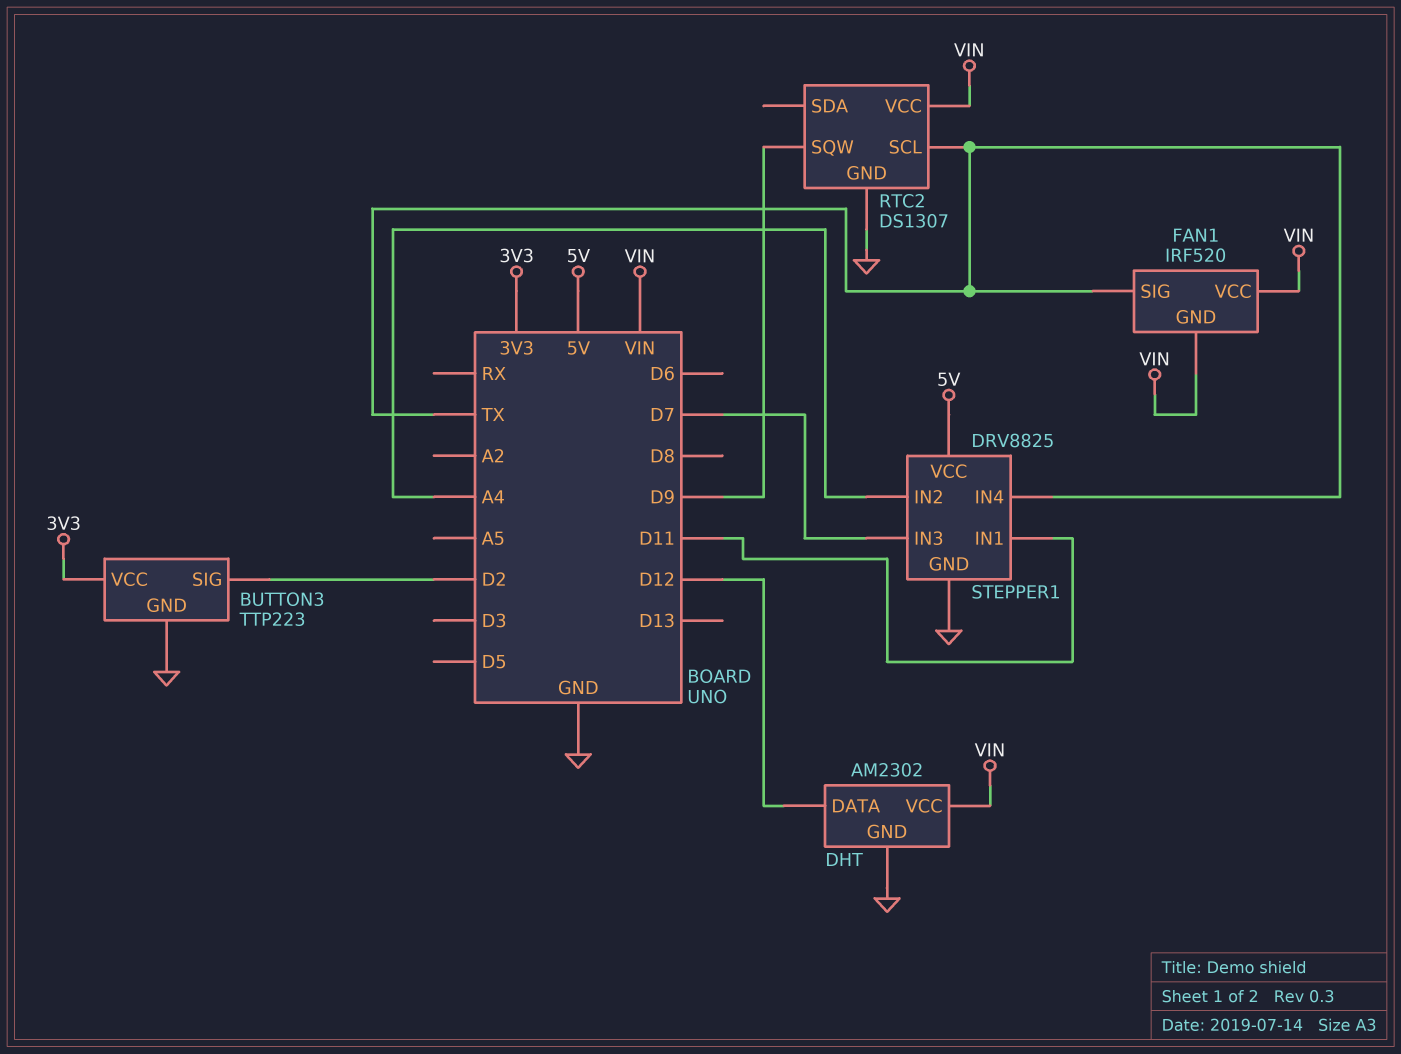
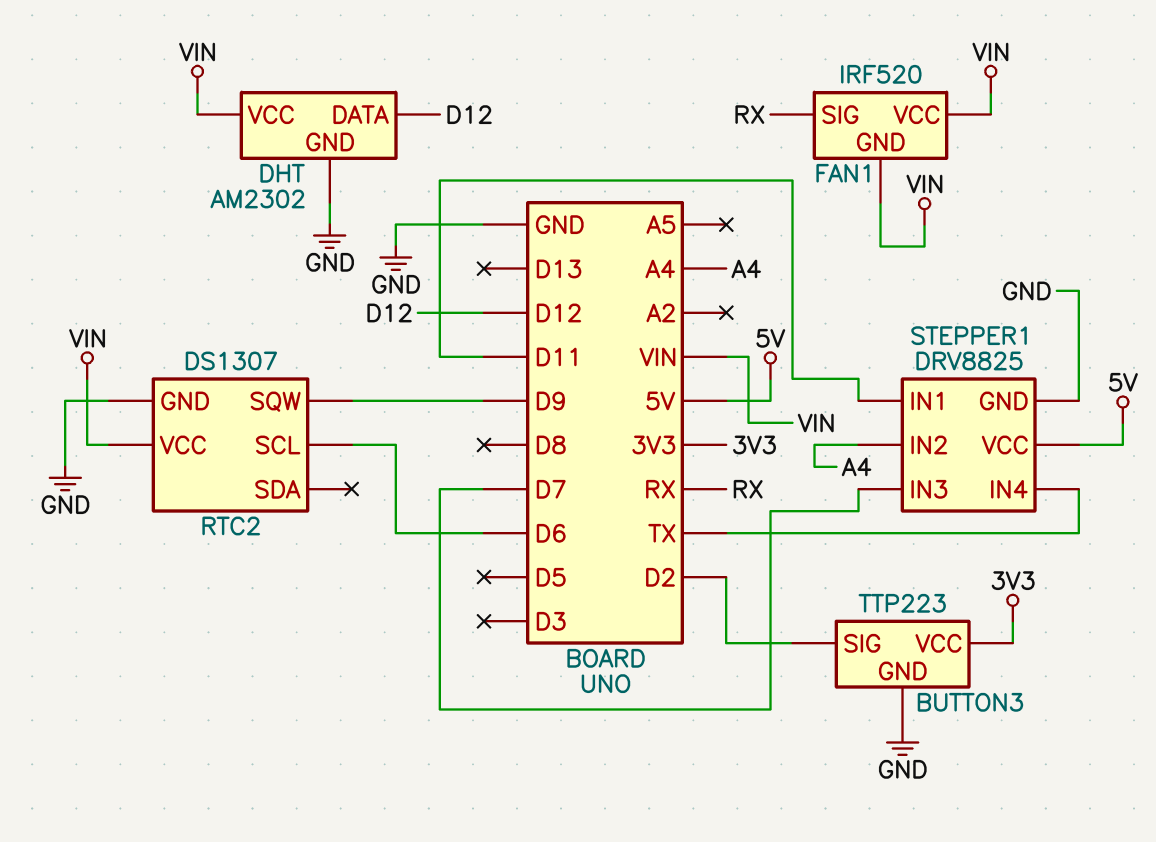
FAN1 pin SIG: TX -> RX
RTC2 pin SCL: TX -> D6

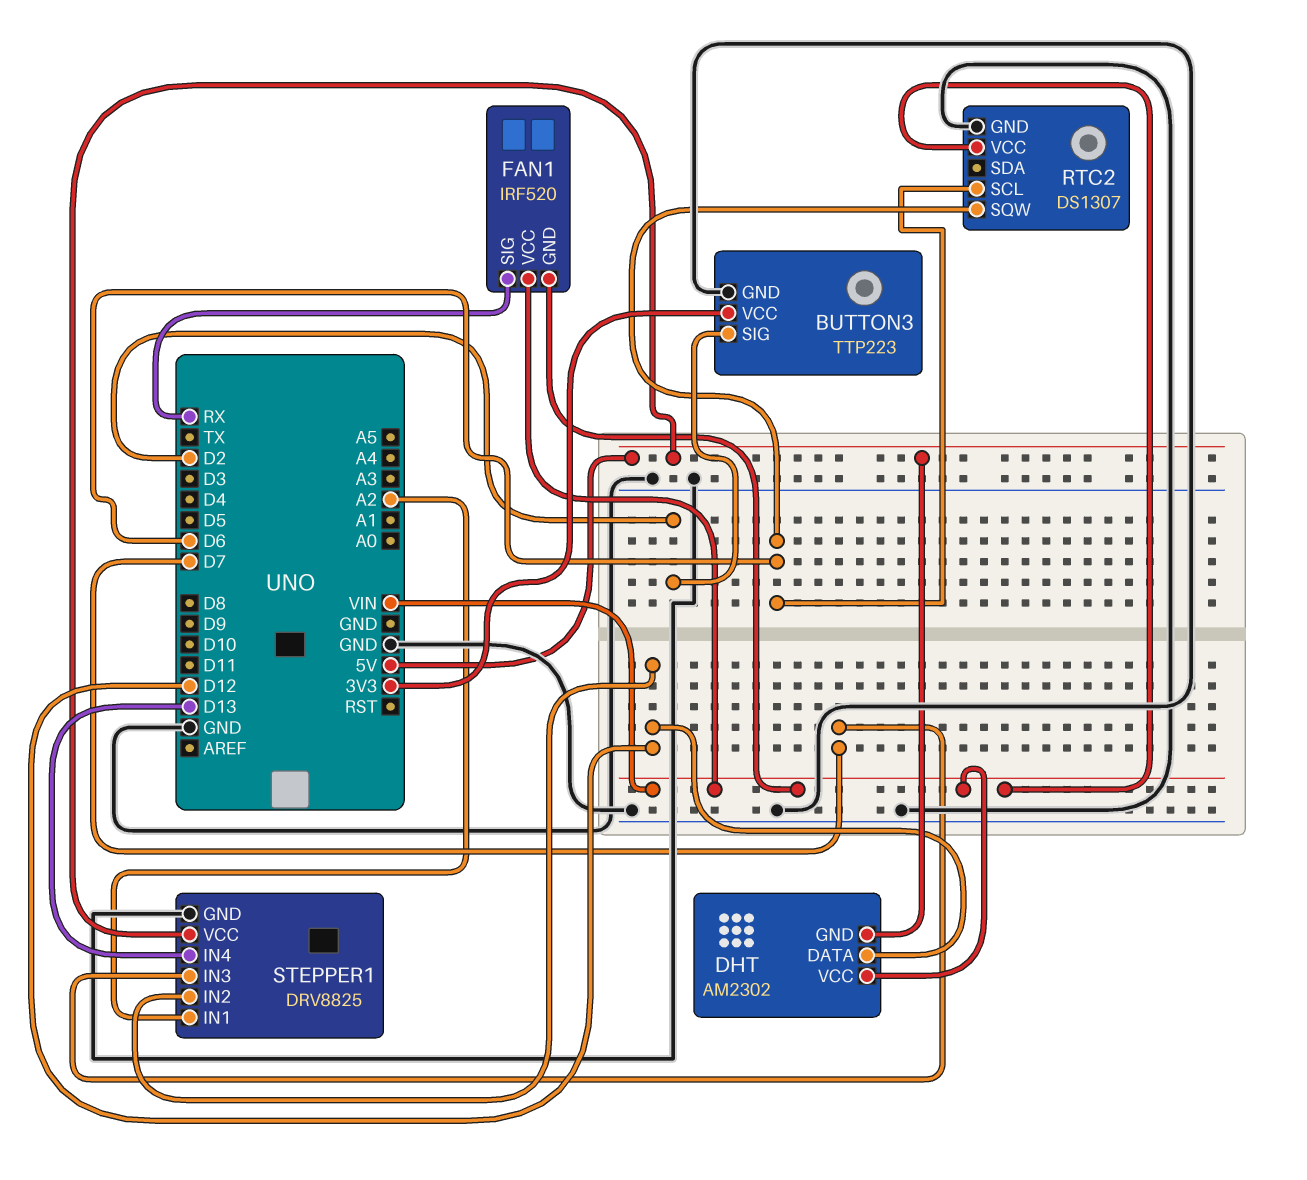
DHT pin GND: GND -> 5V
RTC2 pin SQW: D9 -> D6
STEPPER1 pin IN1: D11 -> A2
STEPPER1 pin IN2: A4 -> D12
STEPPER1 pin IN4: TX -> D13

